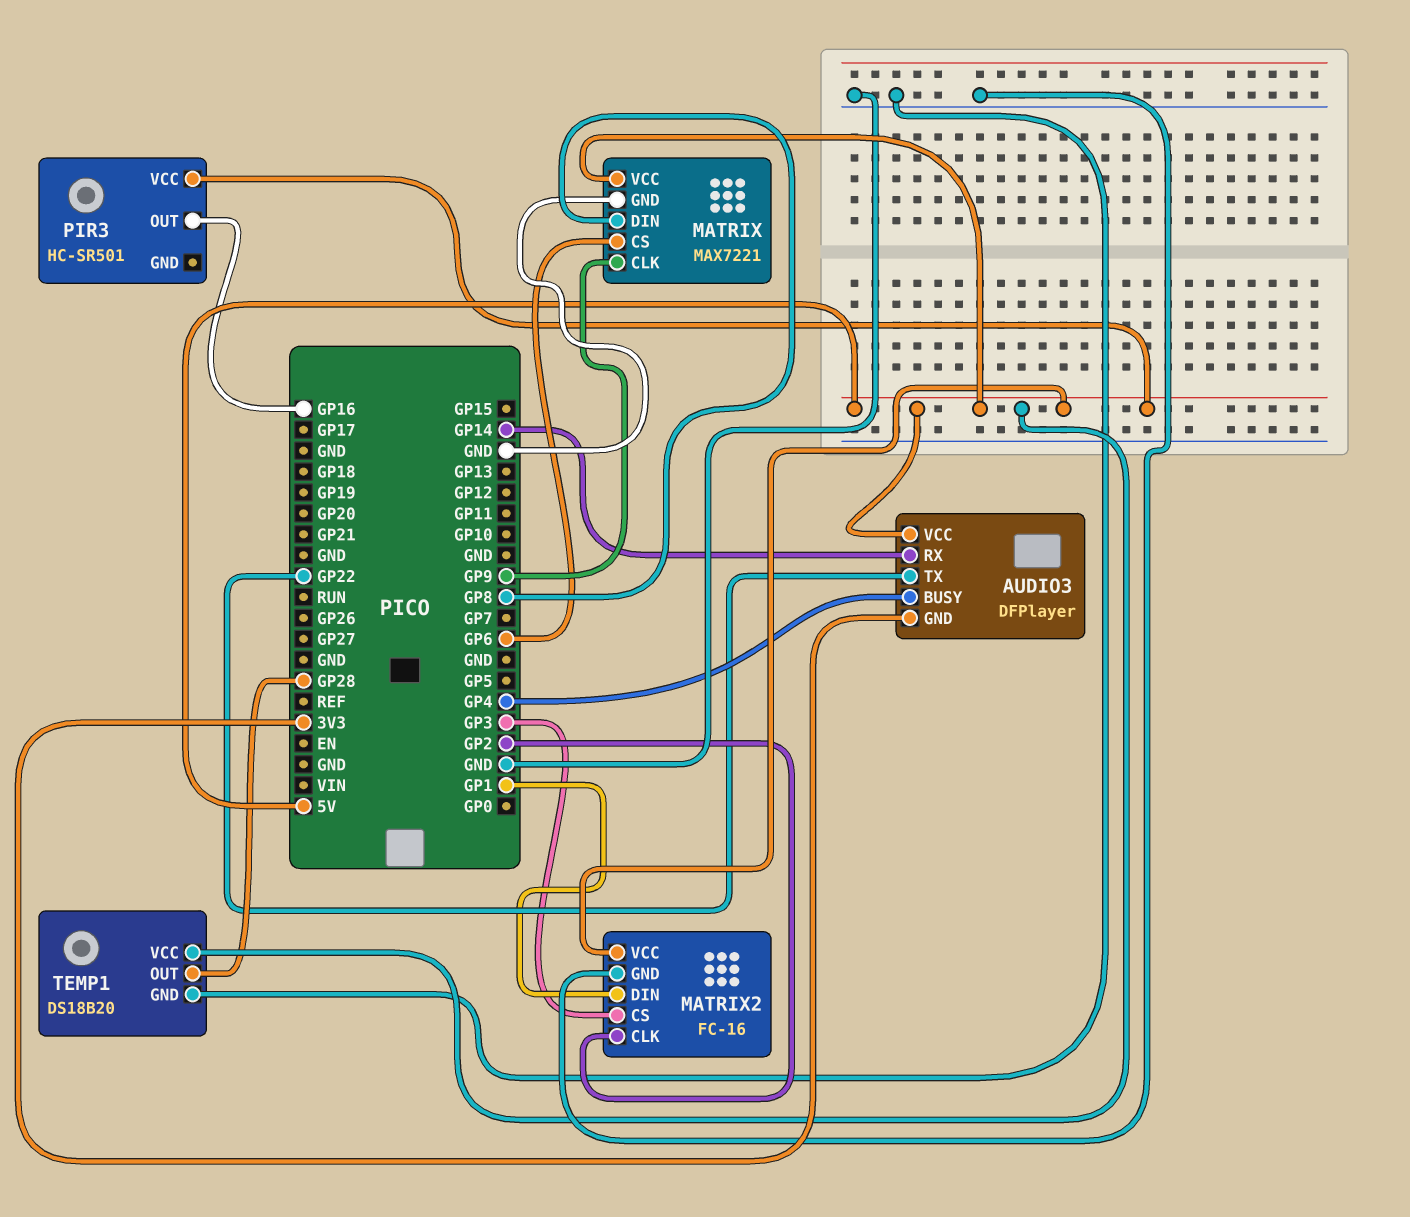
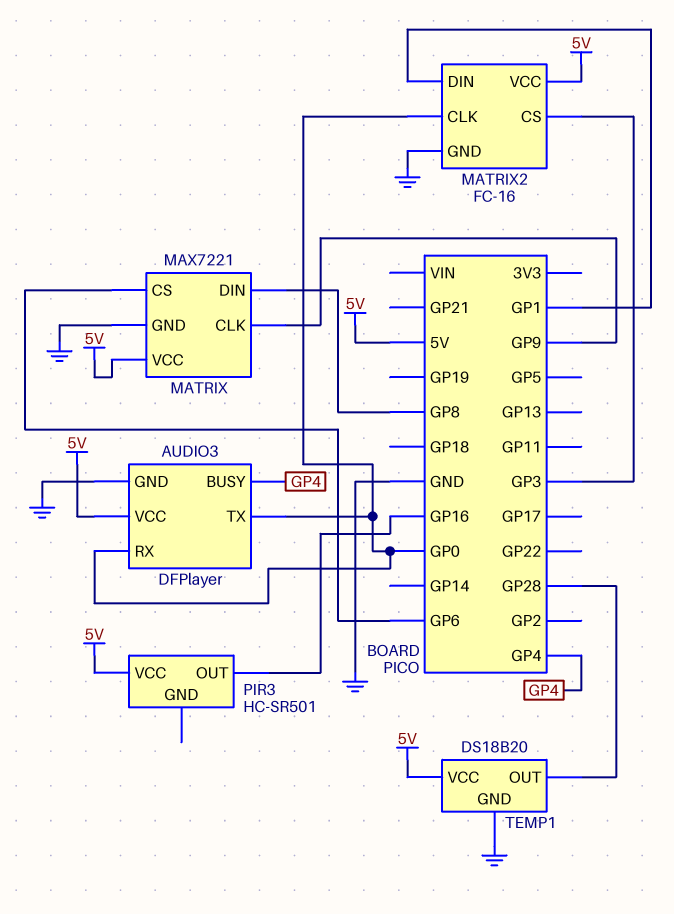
AUDIO3 pin GND: 3V3 -> GND
AUDIO3 pin RX: GP14 -> GP0
AUDIO3 pin TX: GP22 -> GP0
MATRIX2 pin CLK: GP2 -> GP0

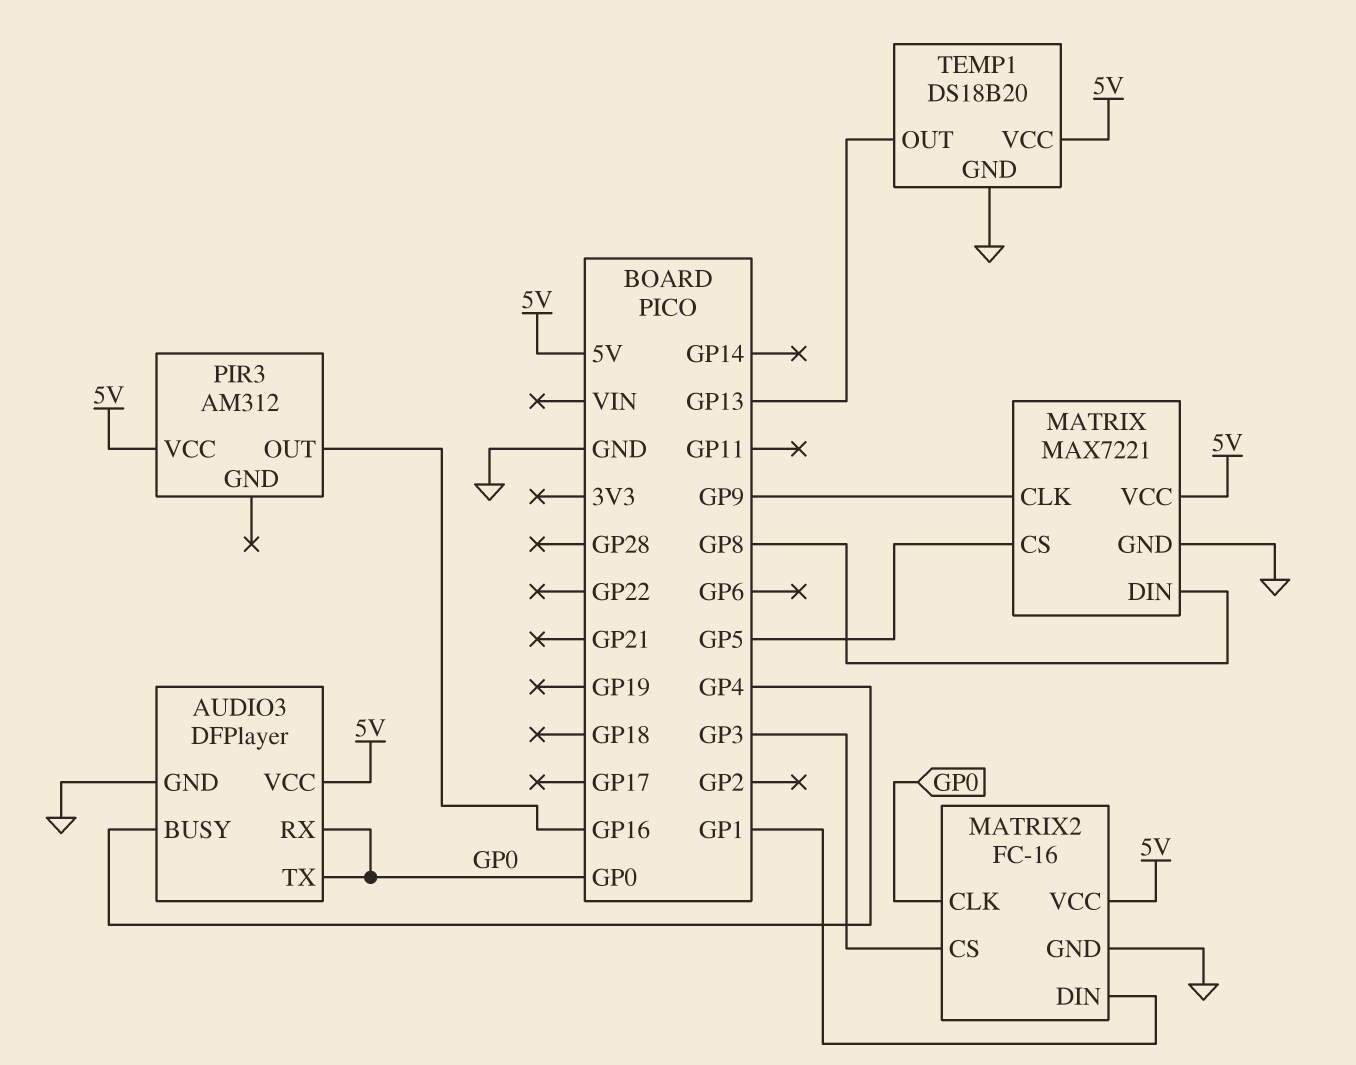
MATRIX pin CS: GP6 -> GP5
PIR3: HC-SR501 -> AM312
TEMP1 pin OUT: GP28 -> GP13

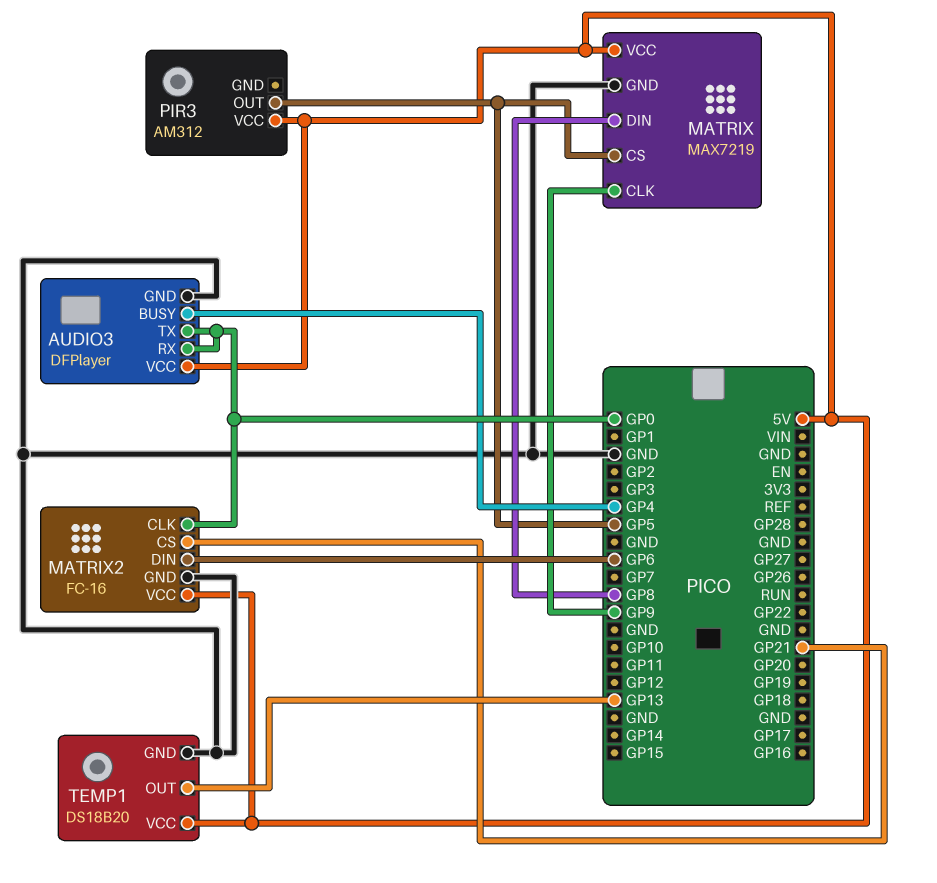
MATRIX: MAX7221 -> MAX7219
MATRIX2 pin CS: GP3 -> GP21
MATRIX2 pin DIN: GP1 -> GP6
PIR3 pin OUT: GP16 -> GP5

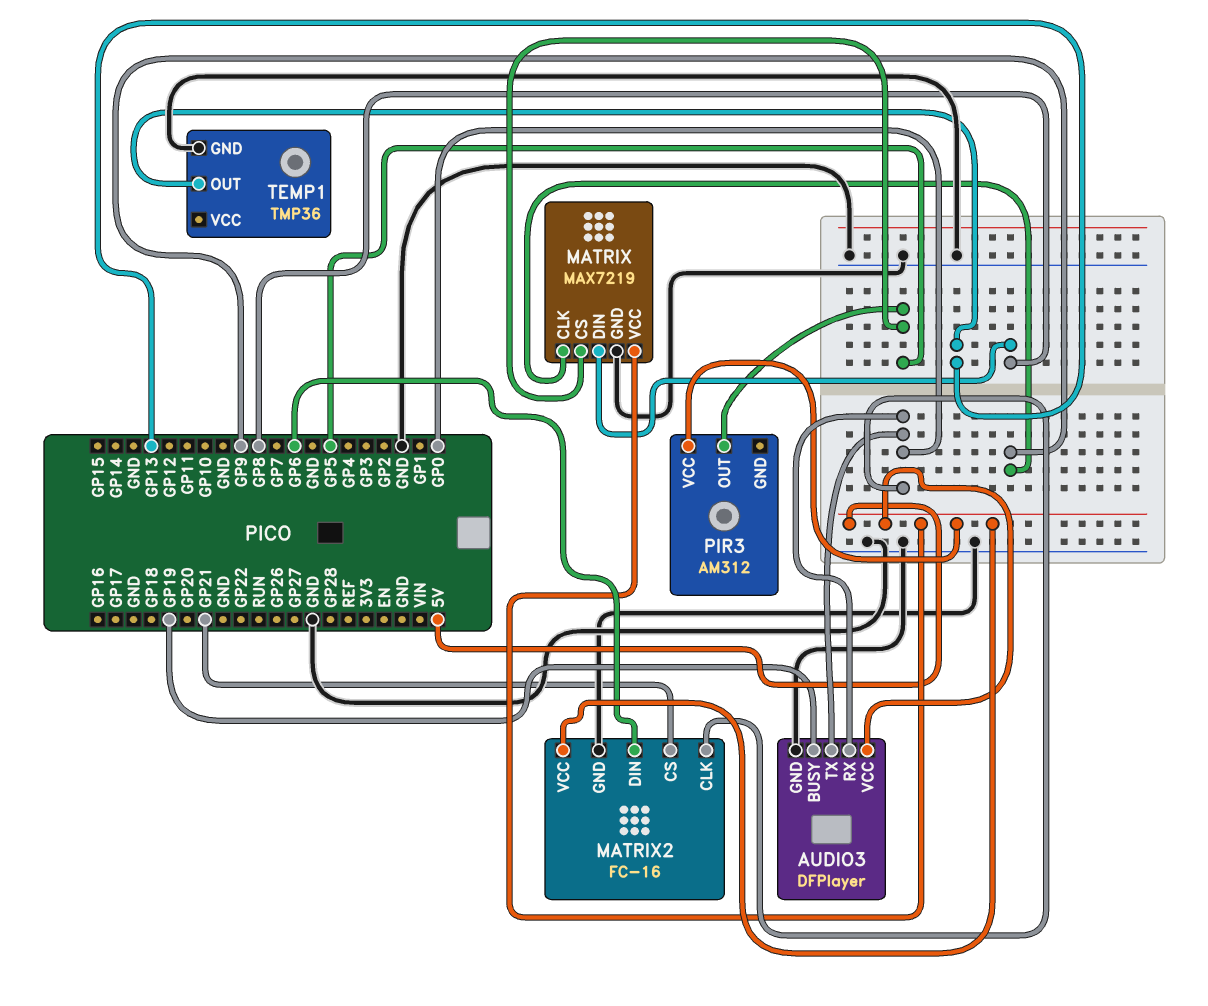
AUDIO3 pin BUSY: GP4 -> GP19
TEMP1: DS18B20 -> TMP36
TEMP1 pin VCC: 5V -> none

